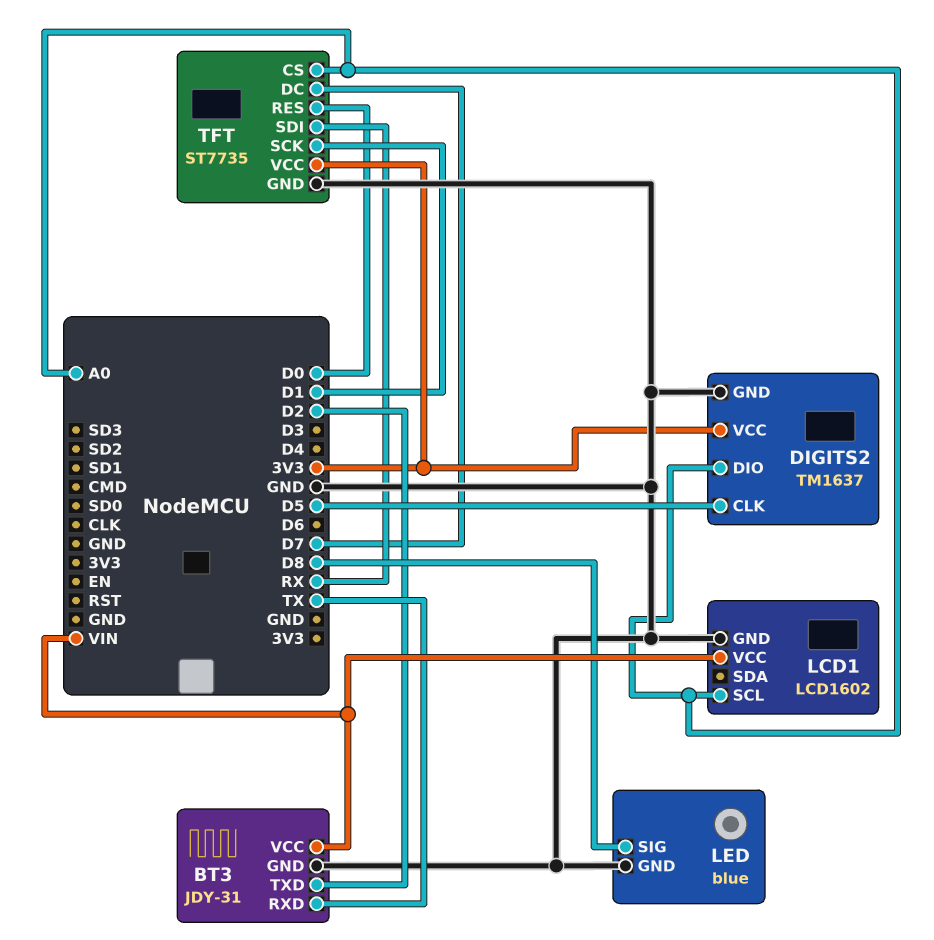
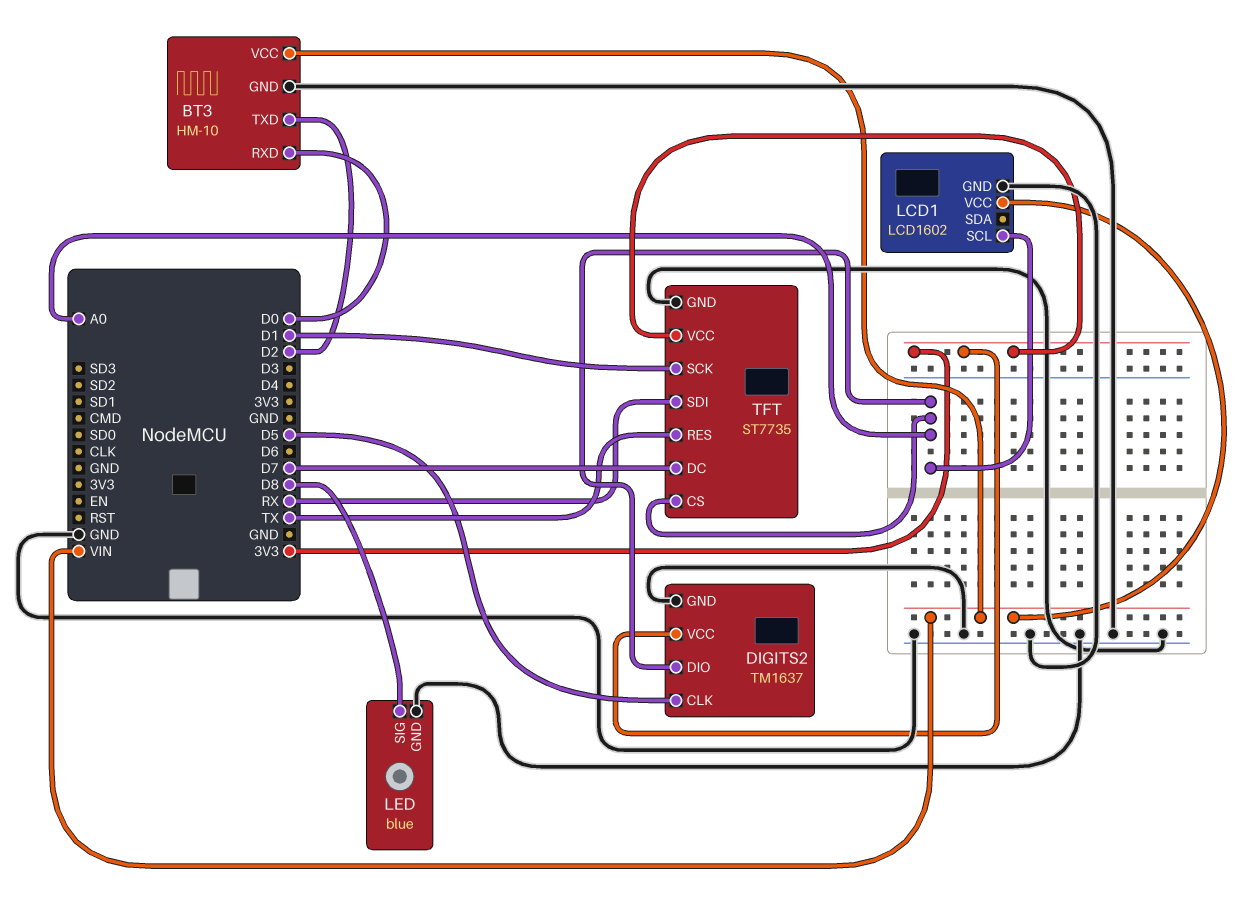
BT3: JDY-31 -> HM-10
BT3 pin RXD: TX -> D0
TFT pin RES: D0 -> TX

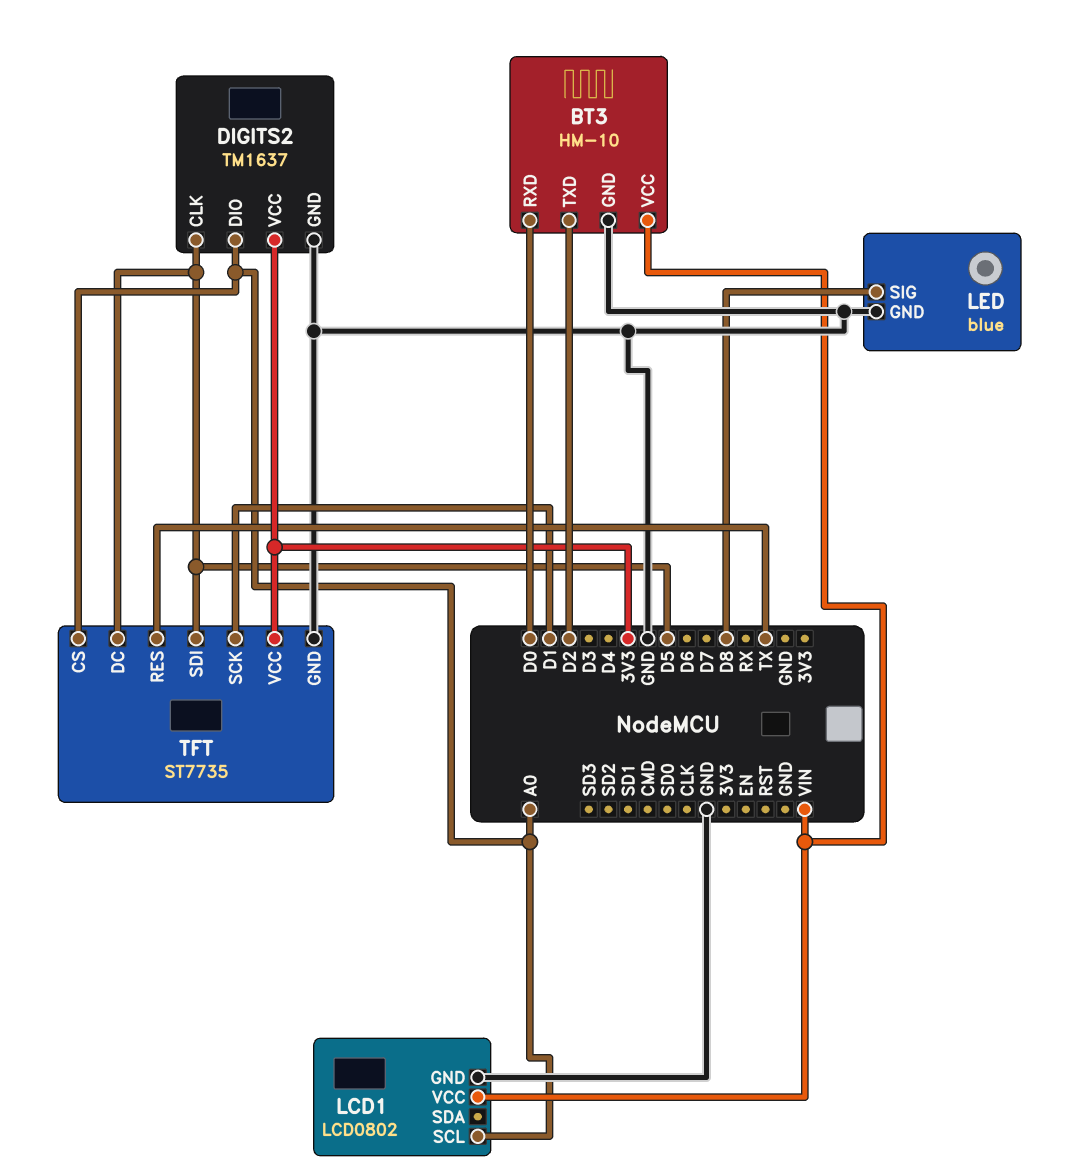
LCD1: LCD1602 -> LCD0802
TFT pin DC: D7 -> D5
TFT pin SDI: RX -> D5

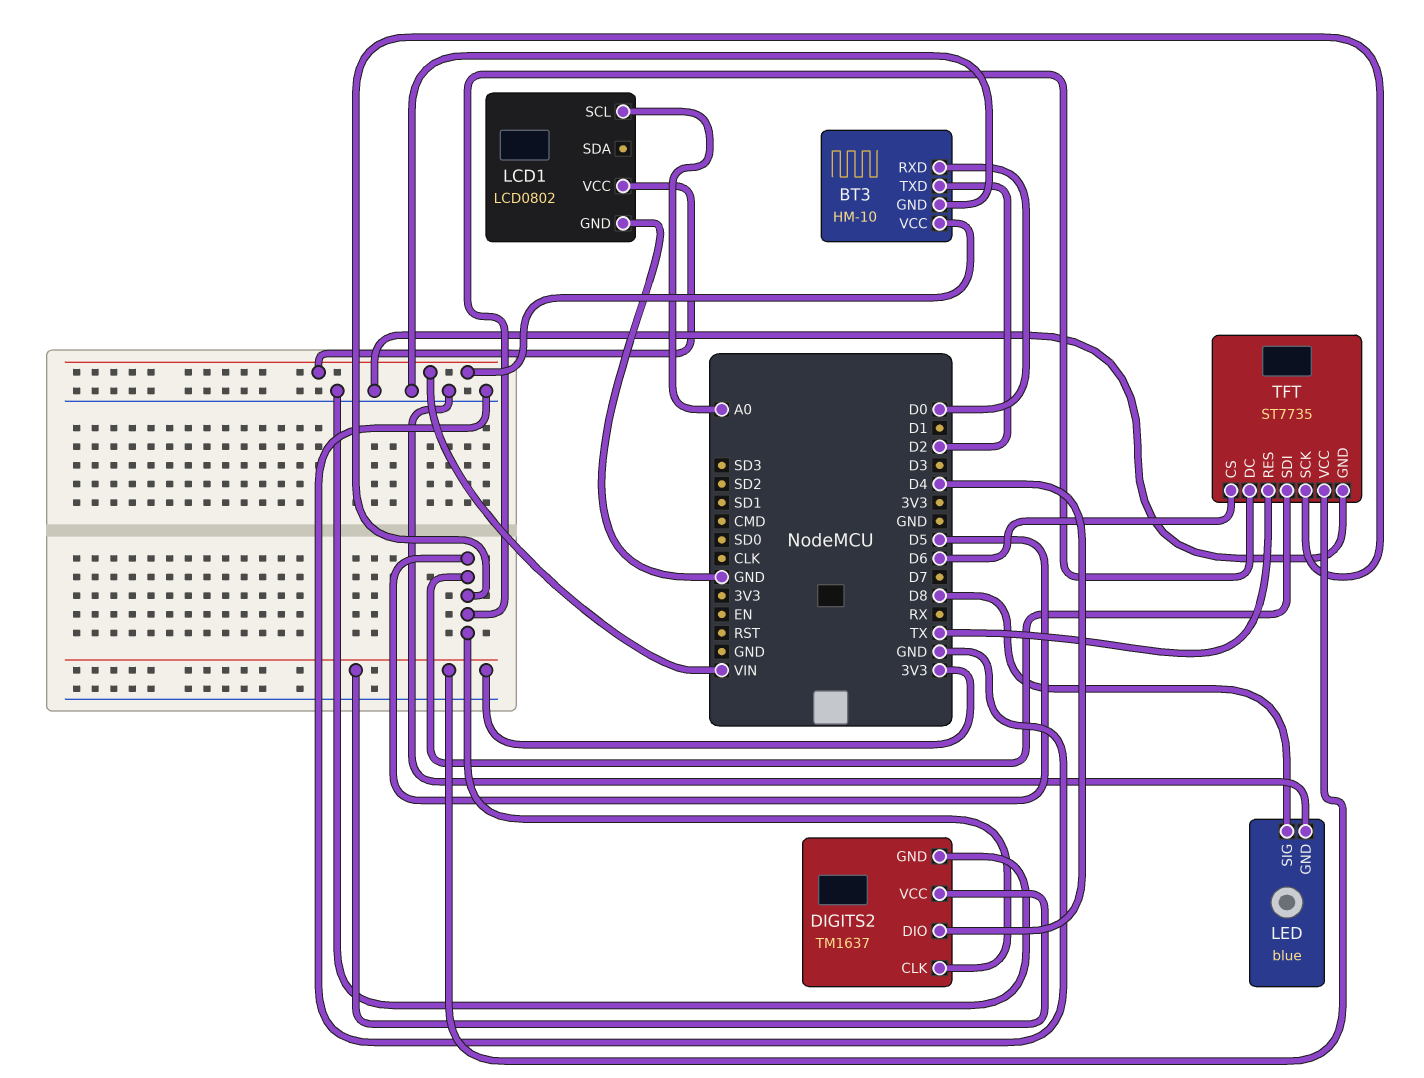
DIGITS2 pin DIO: A0 -> D4
TFT pin CS: A0 -> D6
TFT pin SCK: D1 -> D5

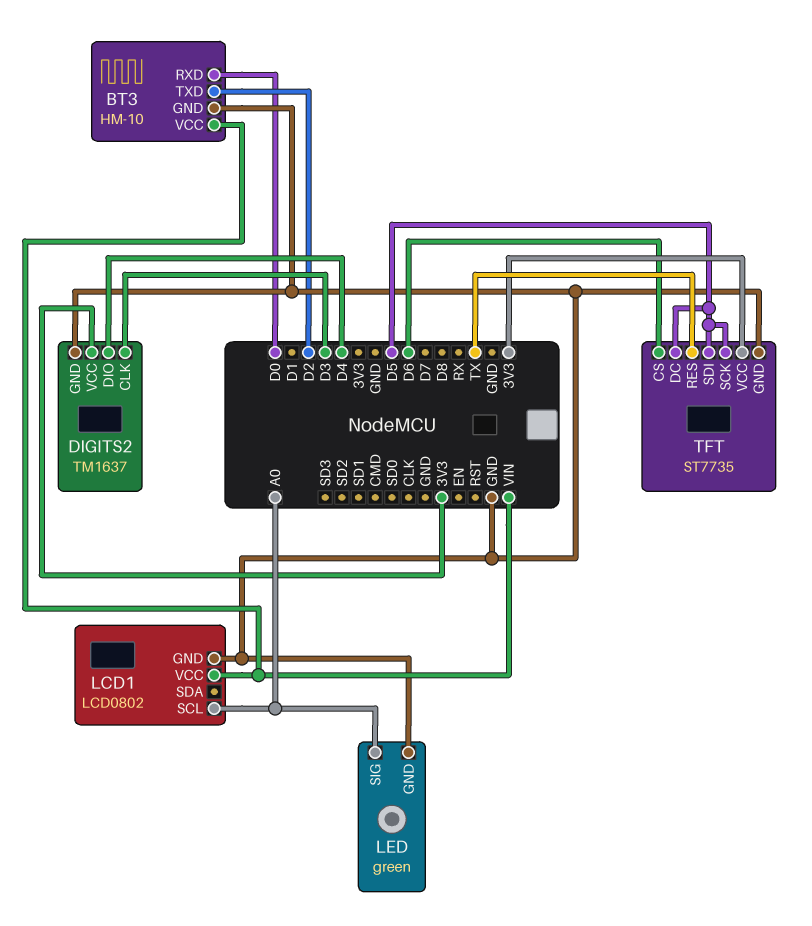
DIGITS2 pin CLK: D5 -> D3
LED: blue -> green
LED pin SIG: D8 -> A0

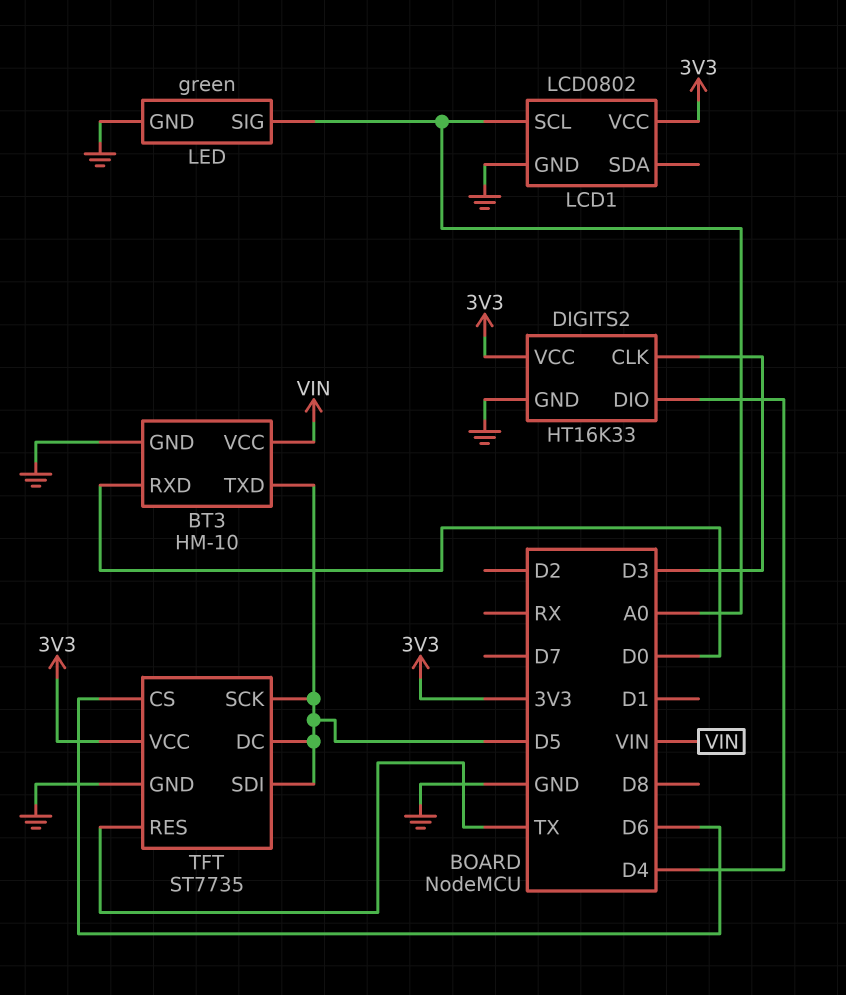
BT3 pin TXD: D2 -> D5
DIGITS2: TM1637 -> HT16K33
LCD1 pin VCC: VIN -> 3V3

